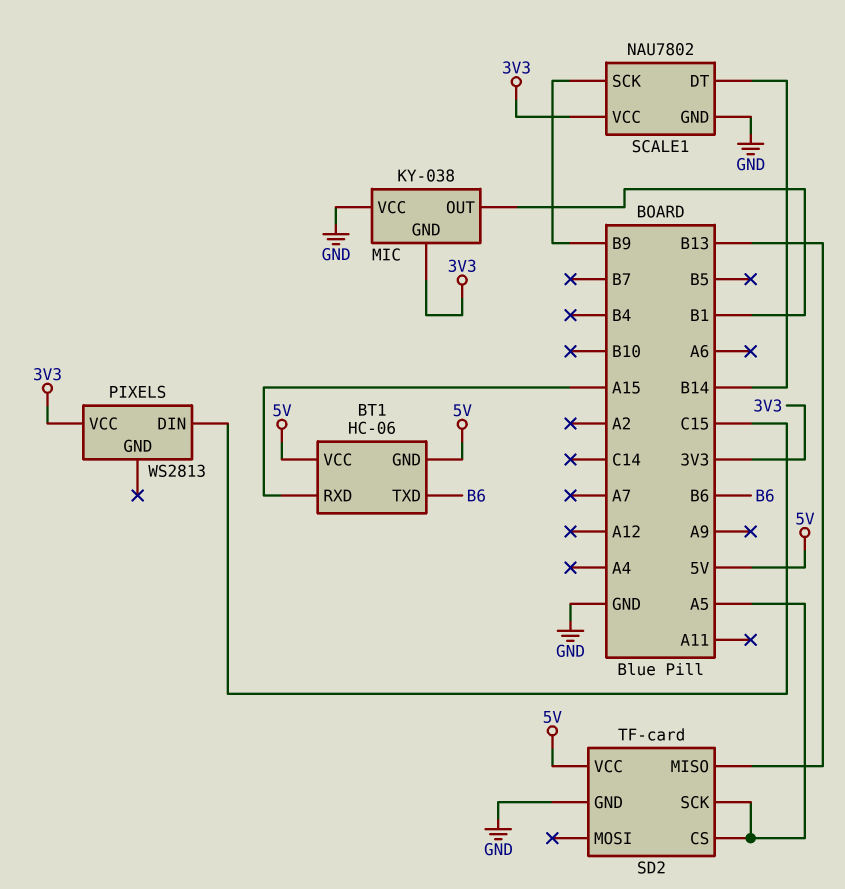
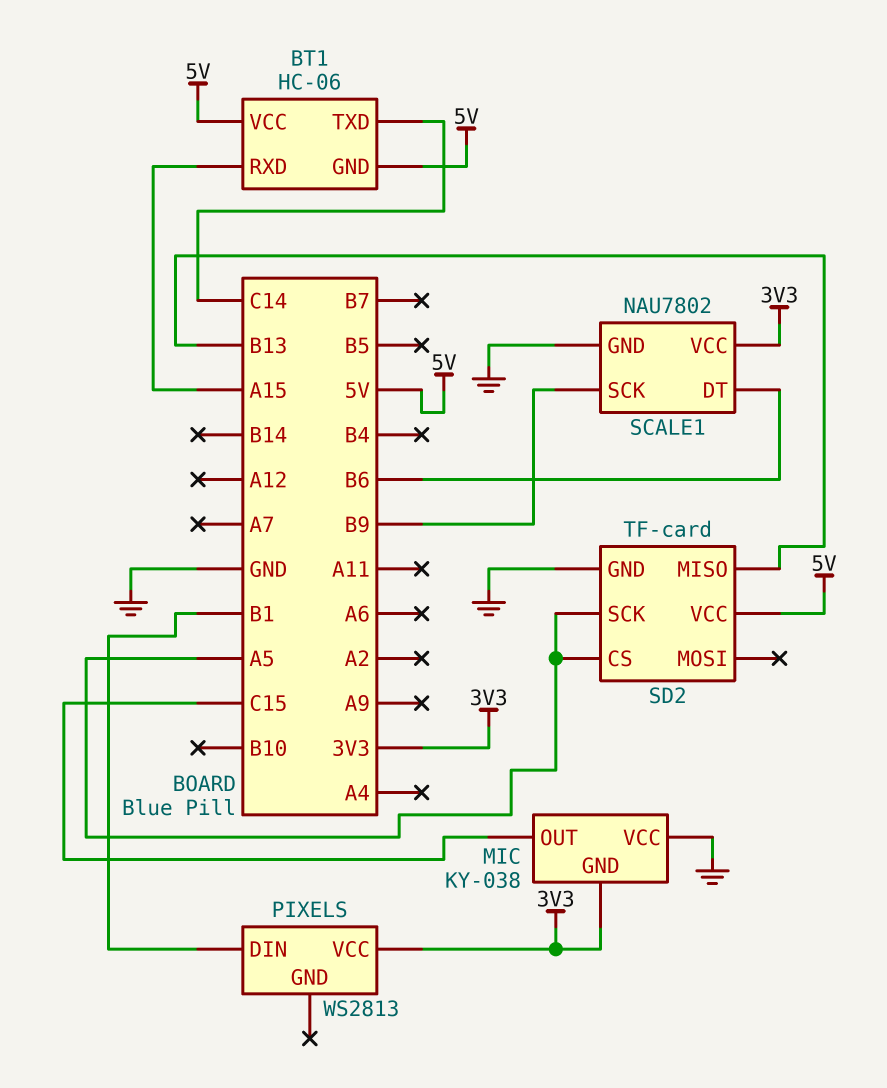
BT1 pin TXD: B6 -> C14
MIC pin OUT: B1 -> C15
PIXELS pin DIN: C15 -> B1
SCALE1 pin DT: B14 -> B6

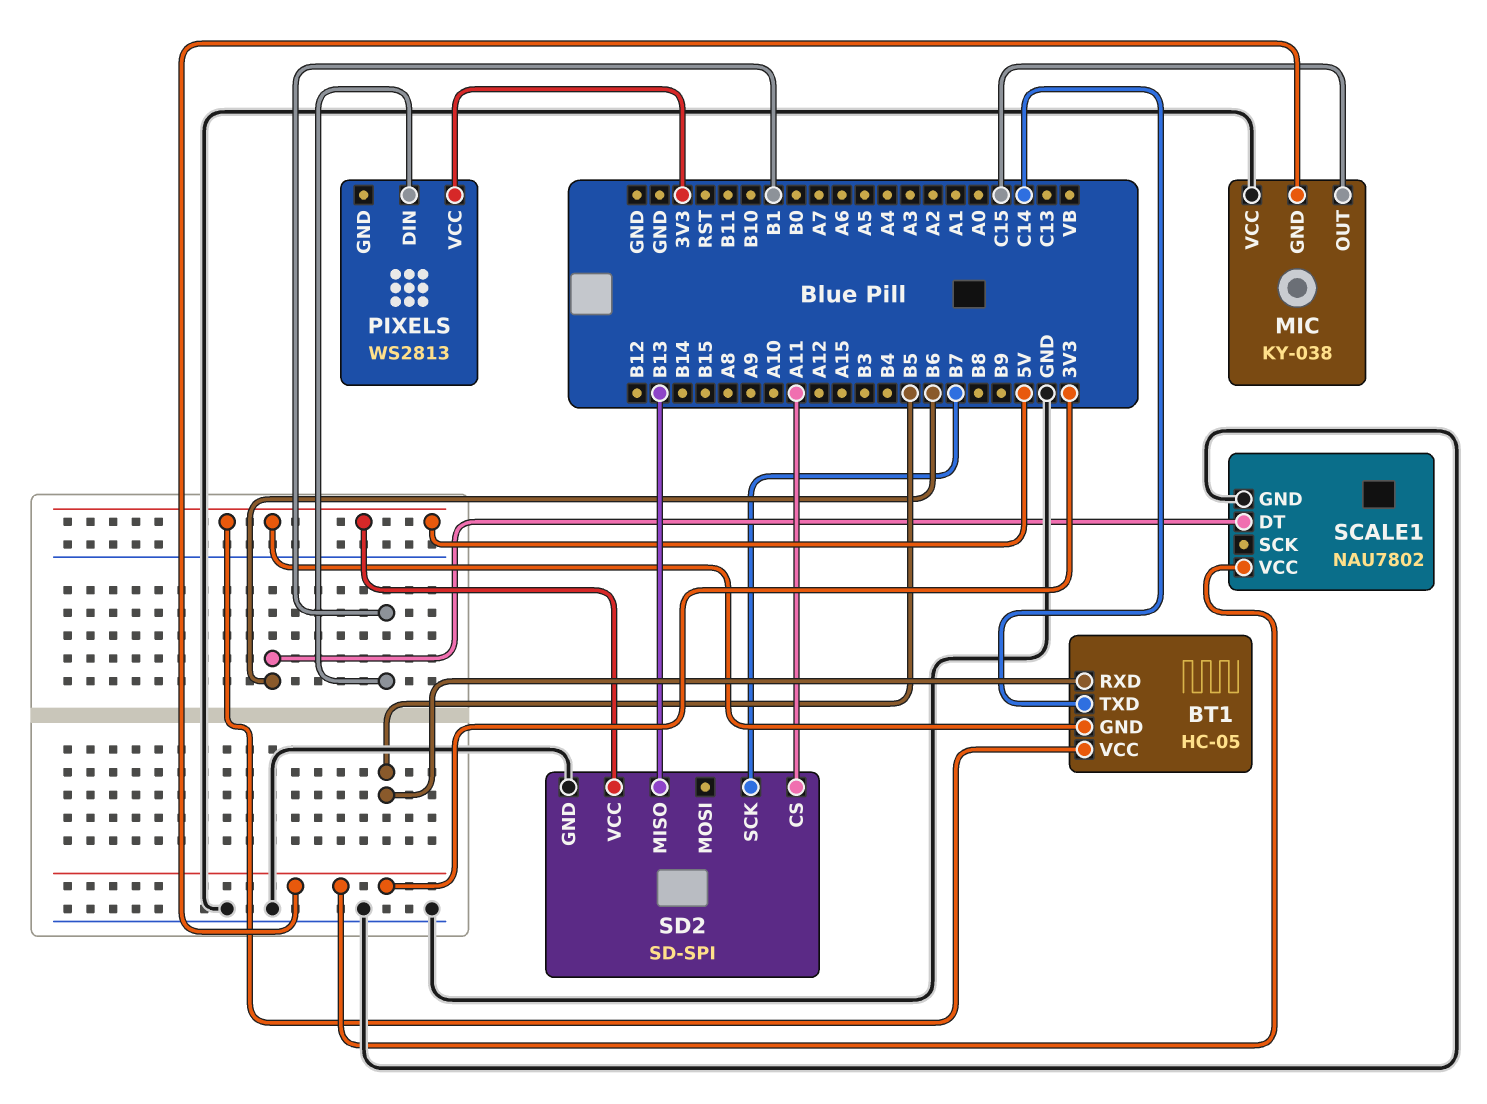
BT1: HC-06 -> HC-05
BT1 pin RXD: A15 -> B5
SCALE1 pin SCK: B9 -> none
SD2: TF-card -> SD-SPI
SD2 pin CS: A5 -> A11
SD2 pin SCK: A5 -> B7

